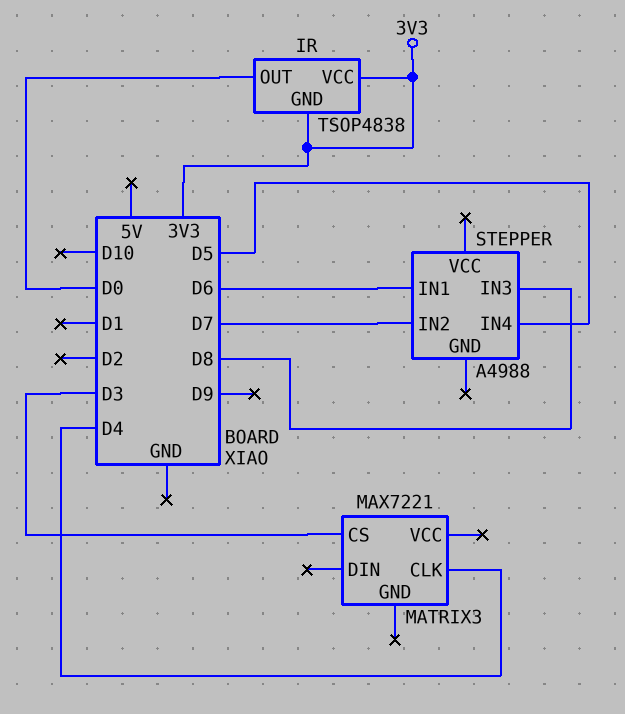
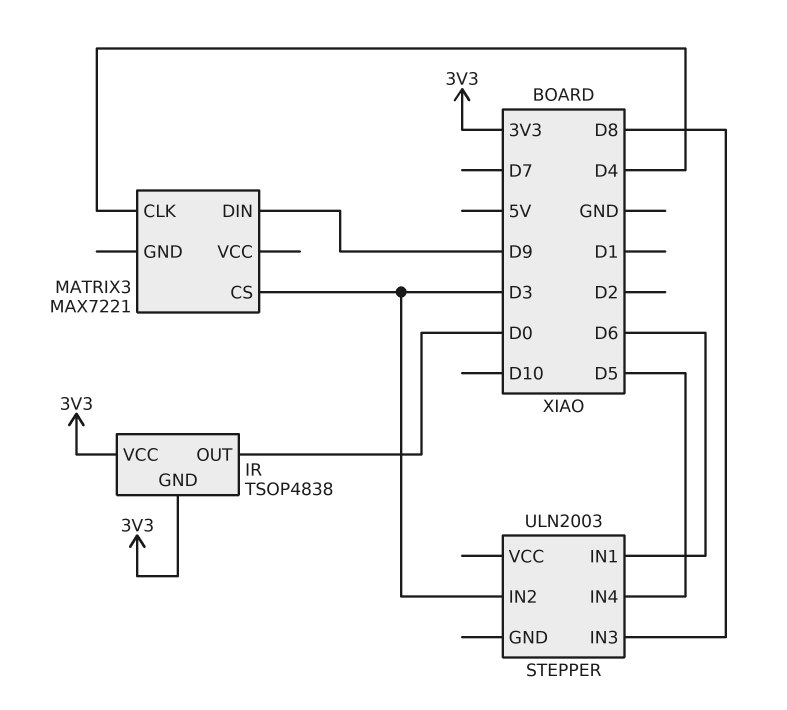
MATRIX3 pin DIN: none -> D9
STEPPER: A4988 -> ULN2003
STEPPER pin IN2: D7 -> D3

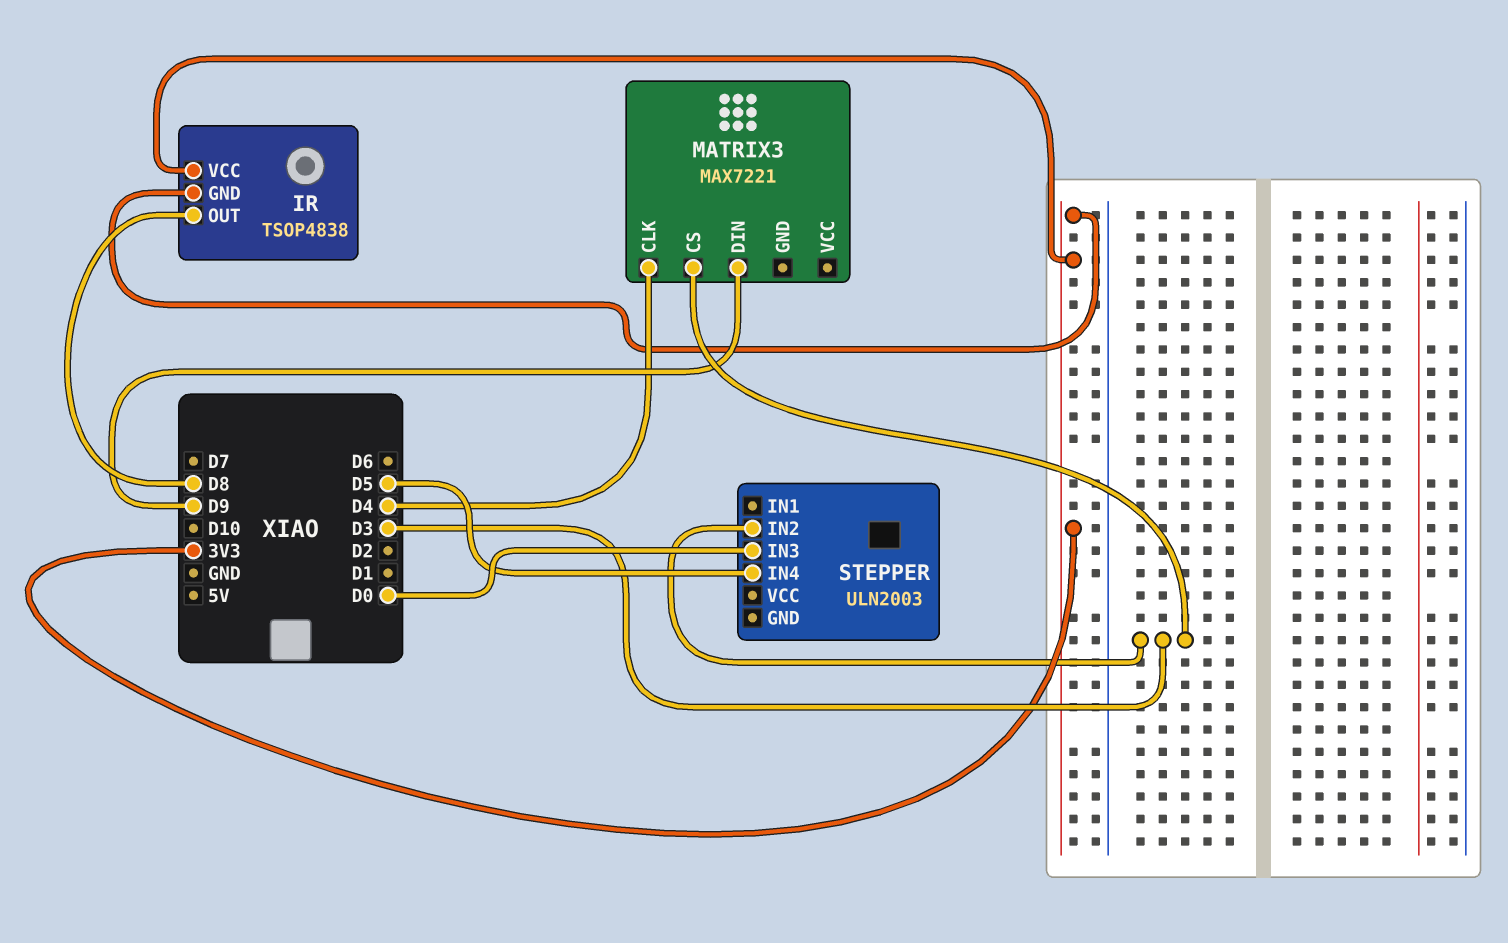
IR pin OUT: D0 -> D8
STEPPER pin IN1: D6 -> none
STEPPER pin IN3: D8 -> D0

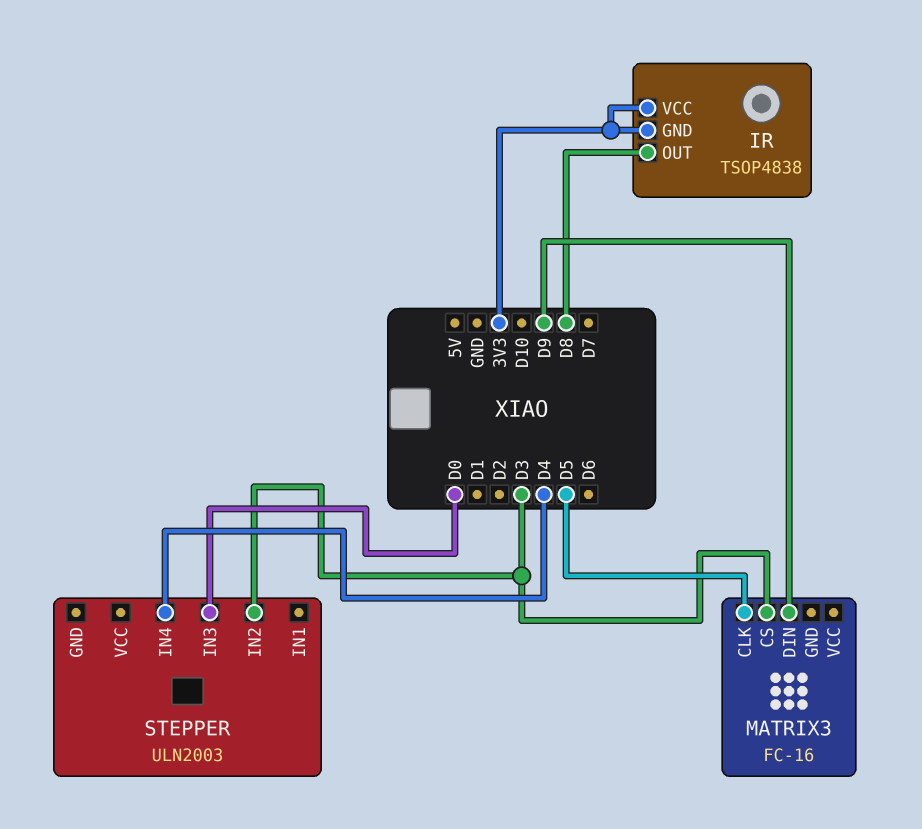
MATRIX3: MAX7221 -> FC-16
MATRIX3 pin CLK: D4 -> D5
STEPPER pin IN4: D5 -> D4

